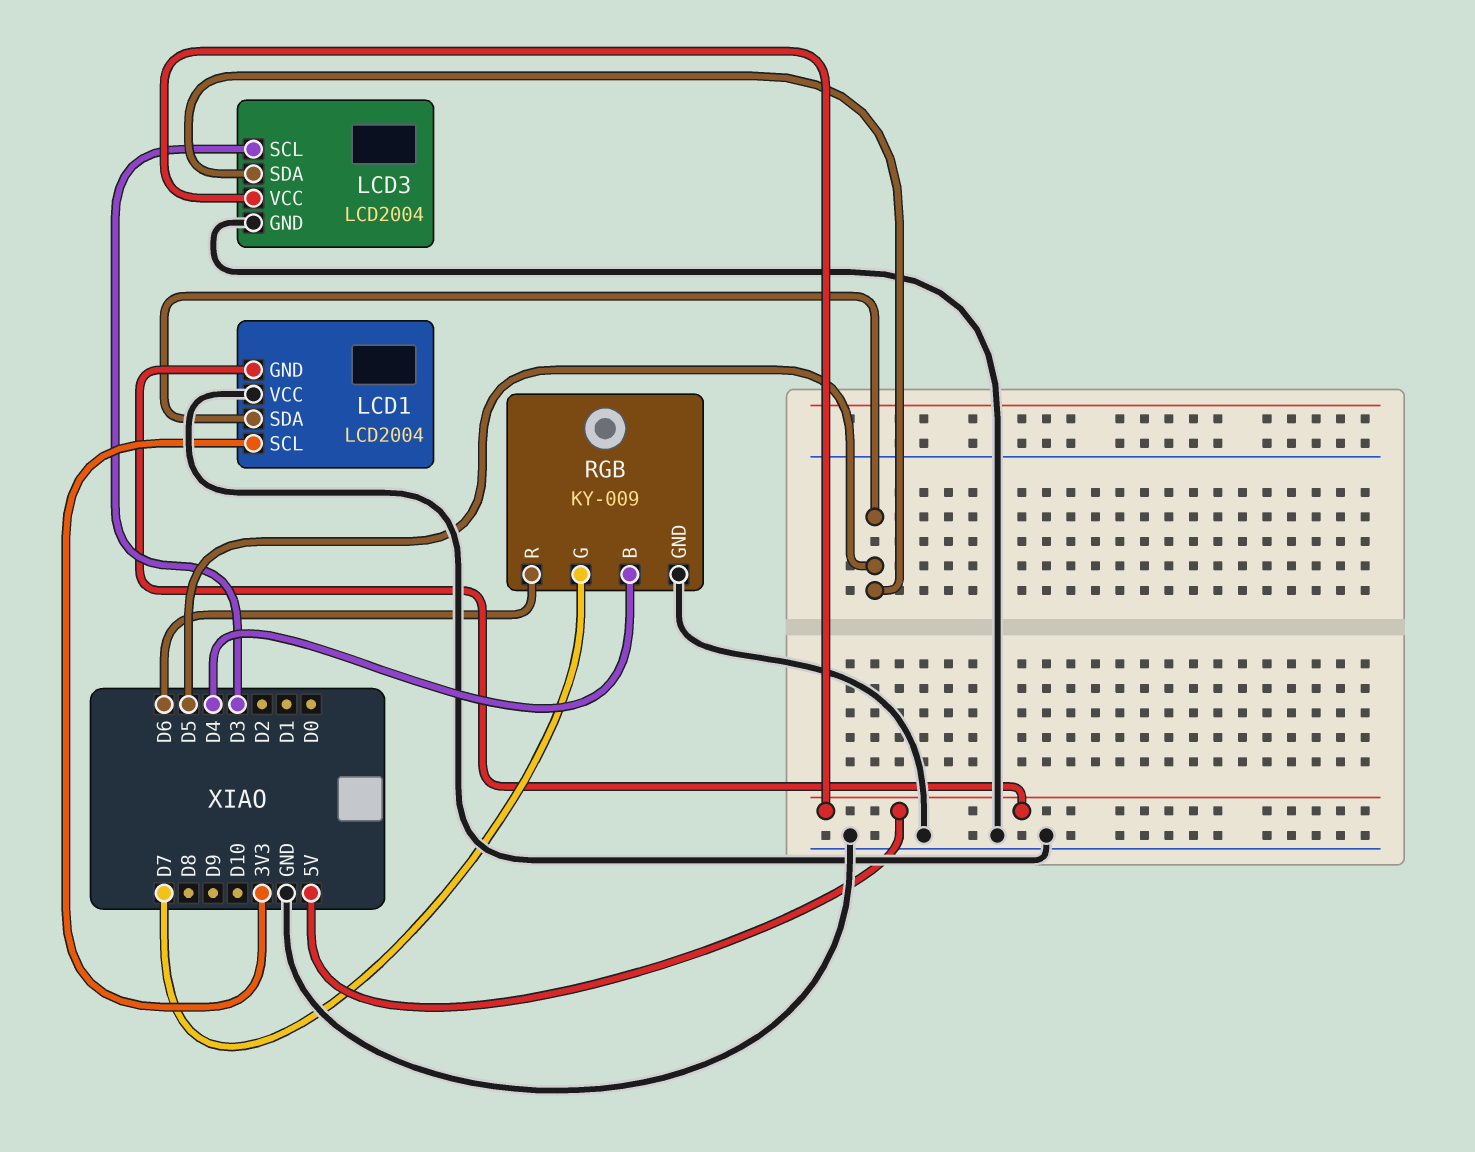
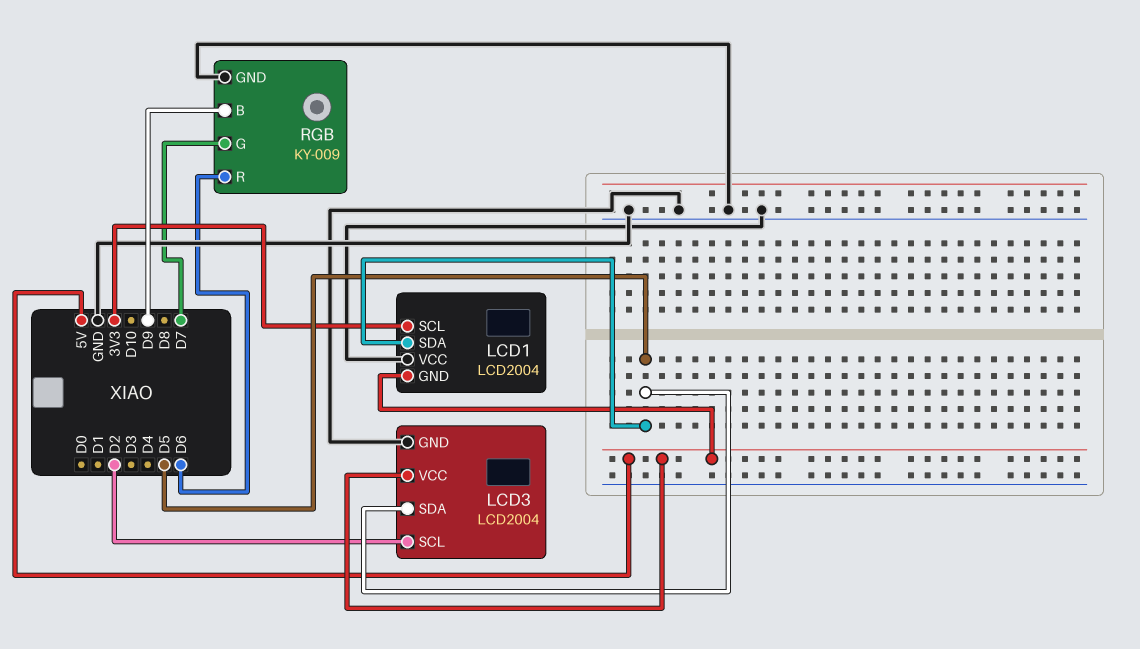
LCD3 pin SCL: D3 -> D2
RGB pin B: D4 -> D9

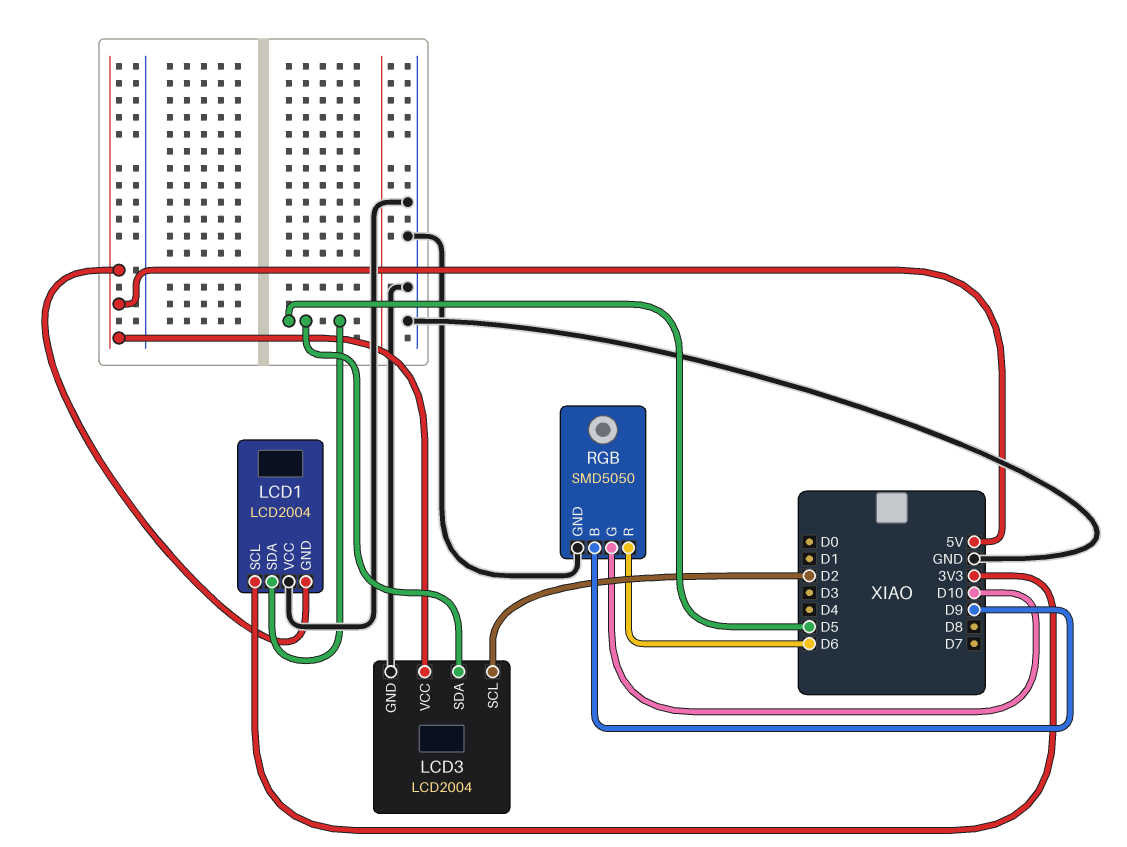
RGB: KY-009 -> SMD5050
RGB pin G: D7 -> D10

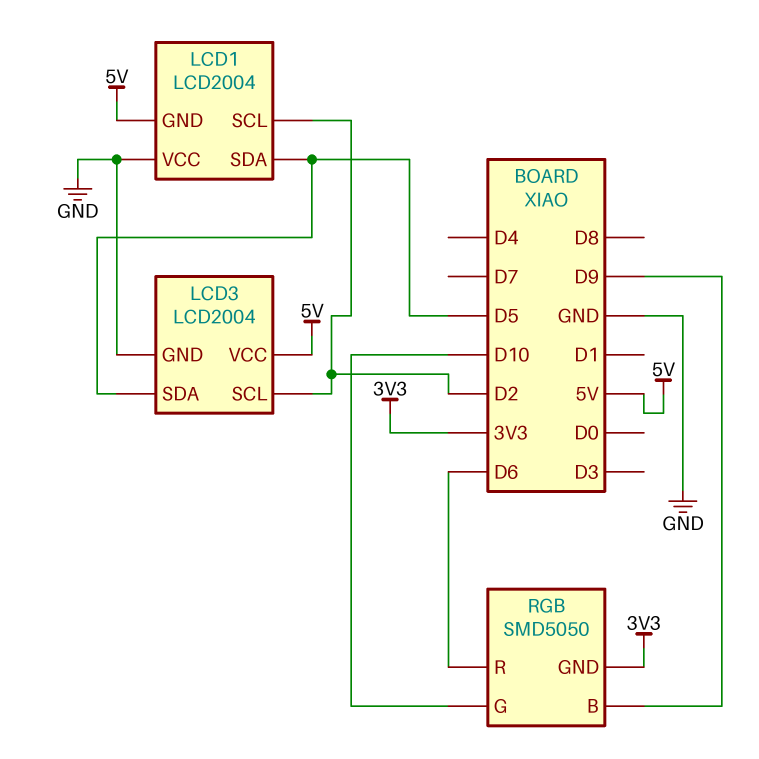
LCD1 pin SCL: 3V3 -> D2
RGB pin GND: GND -> 3V3

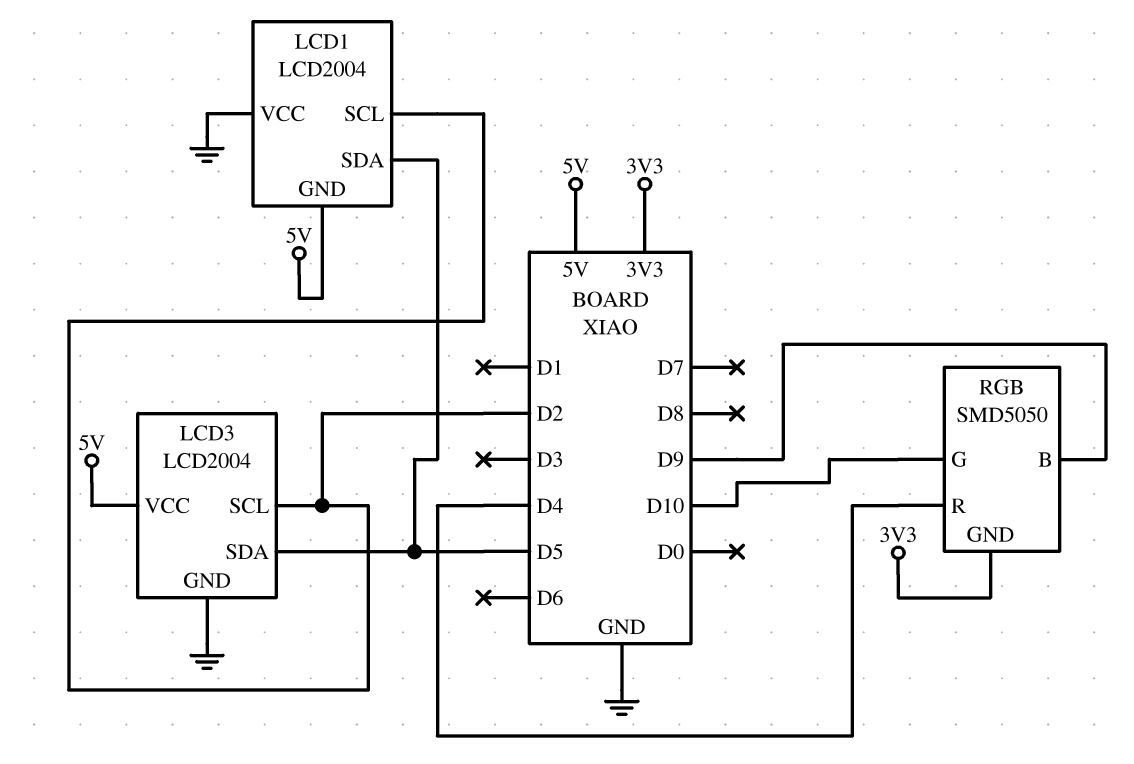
RGB pin R: D6 -> D4

